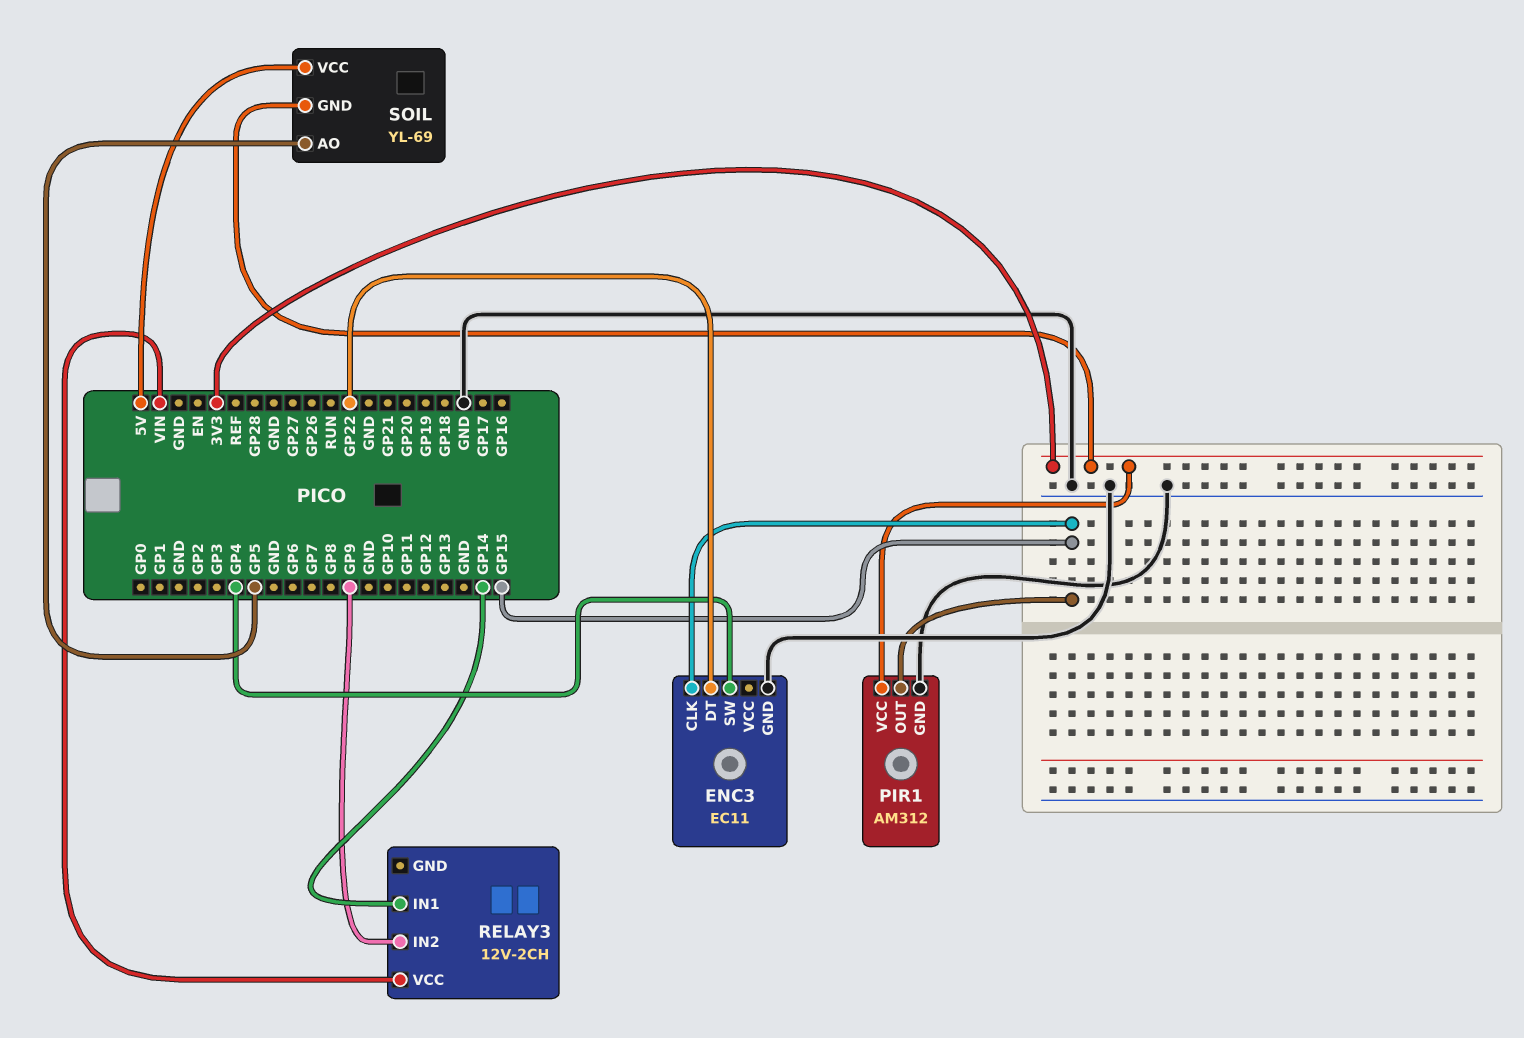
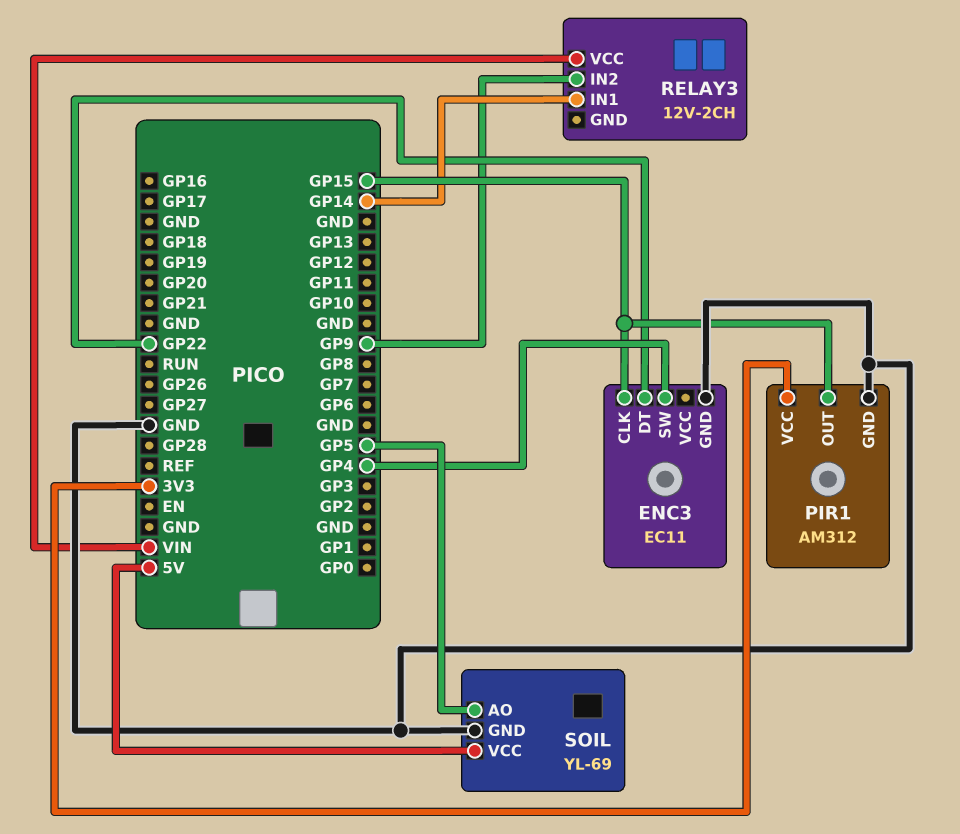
SOIL pin GND: 3V3 -> GND

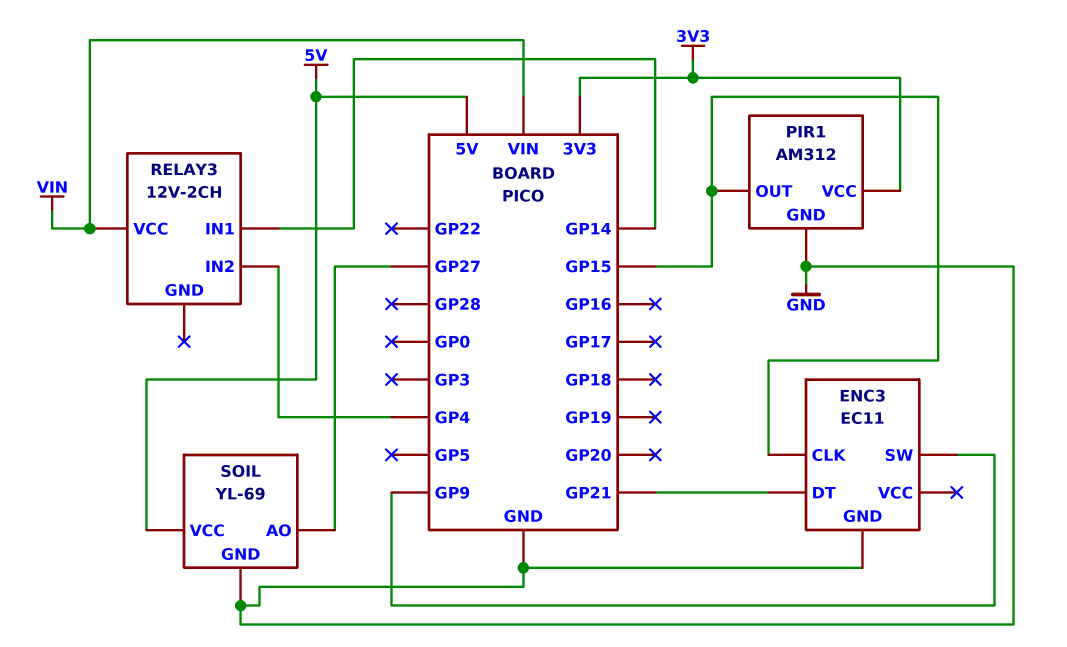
ENC3 pin DT: GP22 -> GP21
ENC3 pin SW: GP4 -> GP9
RELAY3 pin IN2: GP9 -> GP4
SOIL pin AO: GP5 -> GP27

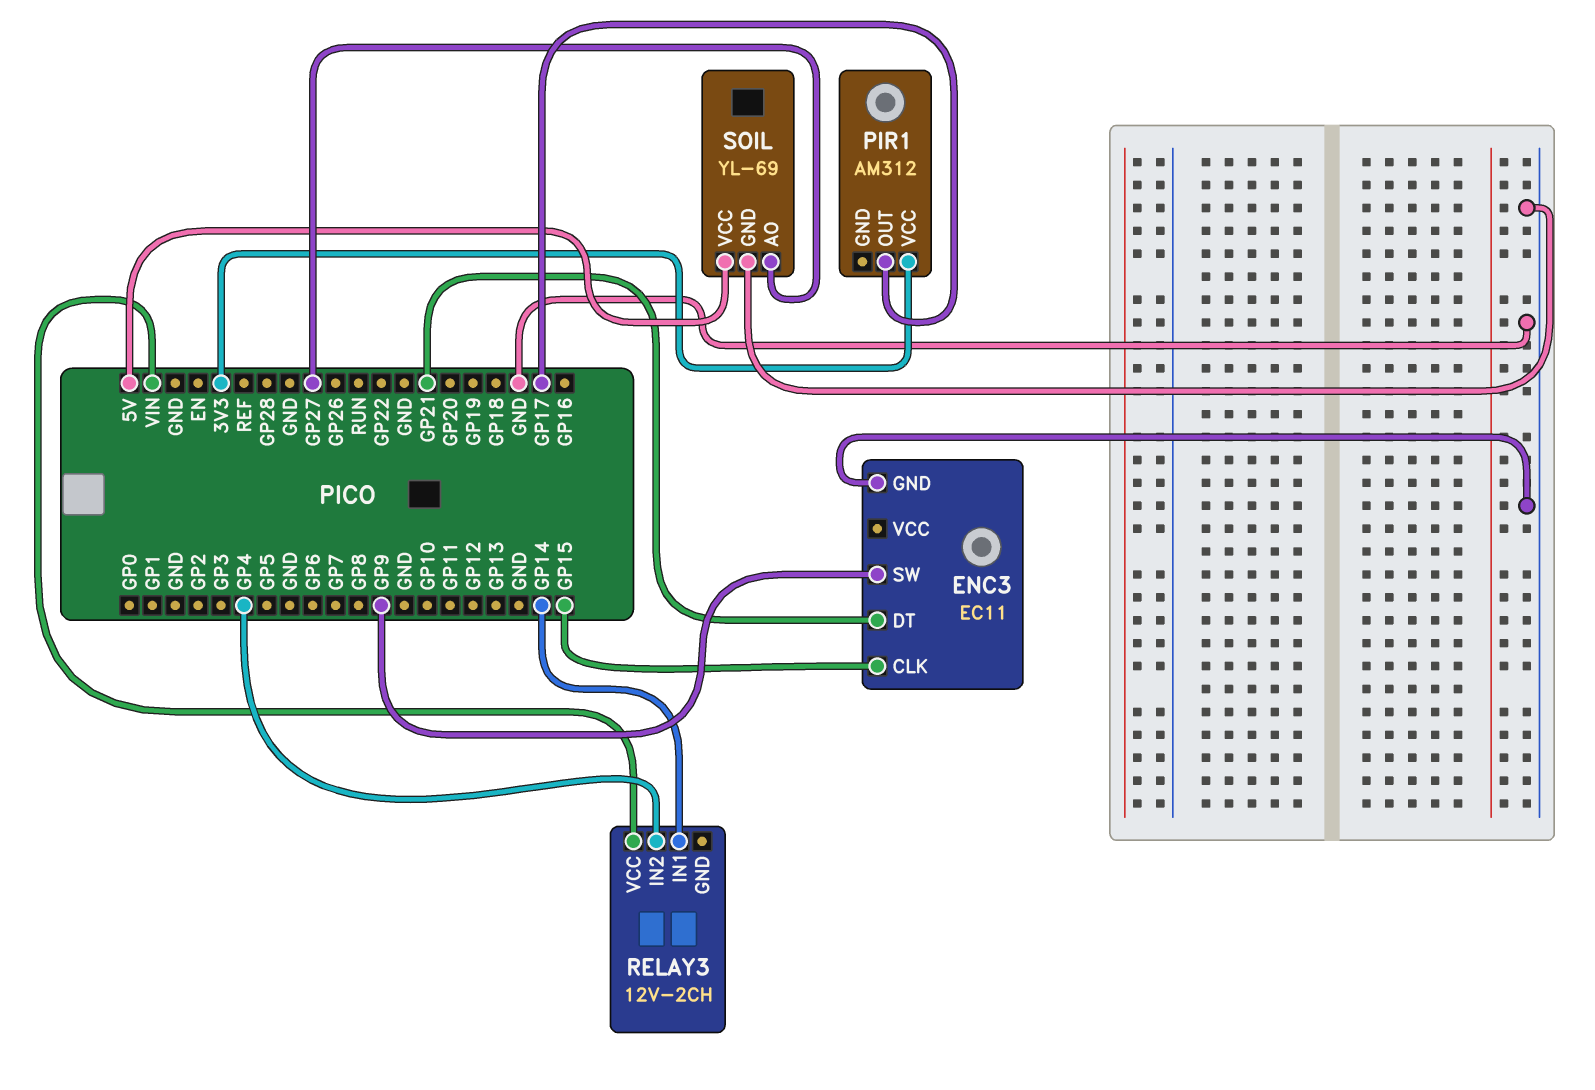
PIR1 pin GND: GND -> none
PIR1 pin OUT: GP15 -> GP17

